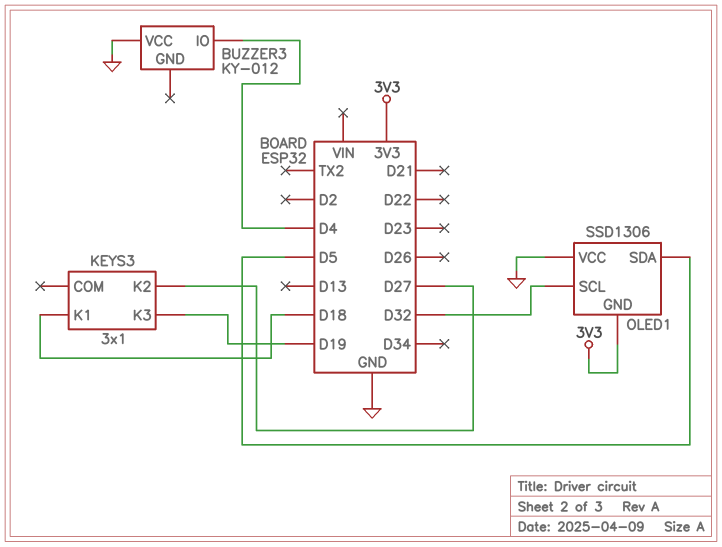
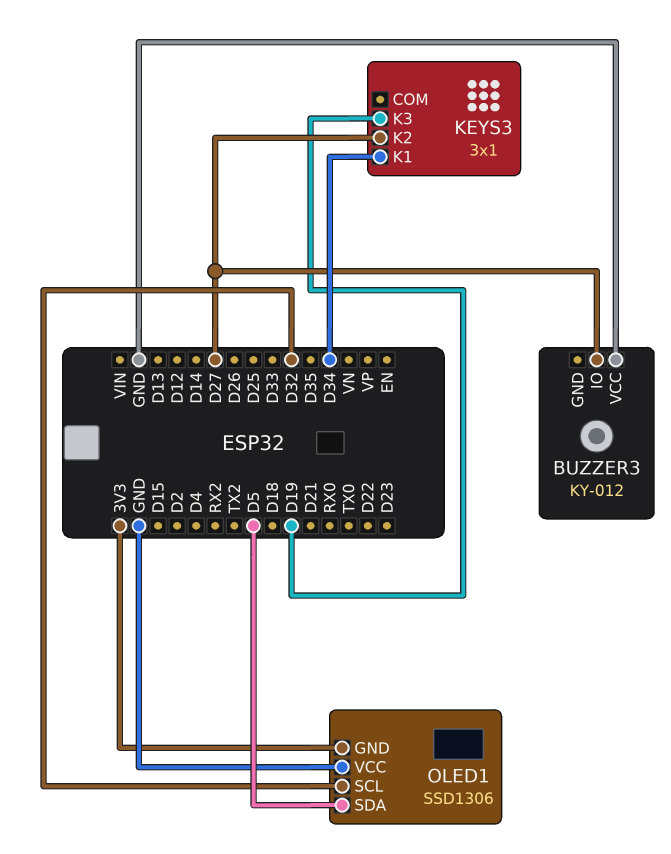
BUZZER3 pin IO: D4 -> D27
KEYS3 pin K1: D18 -> D34

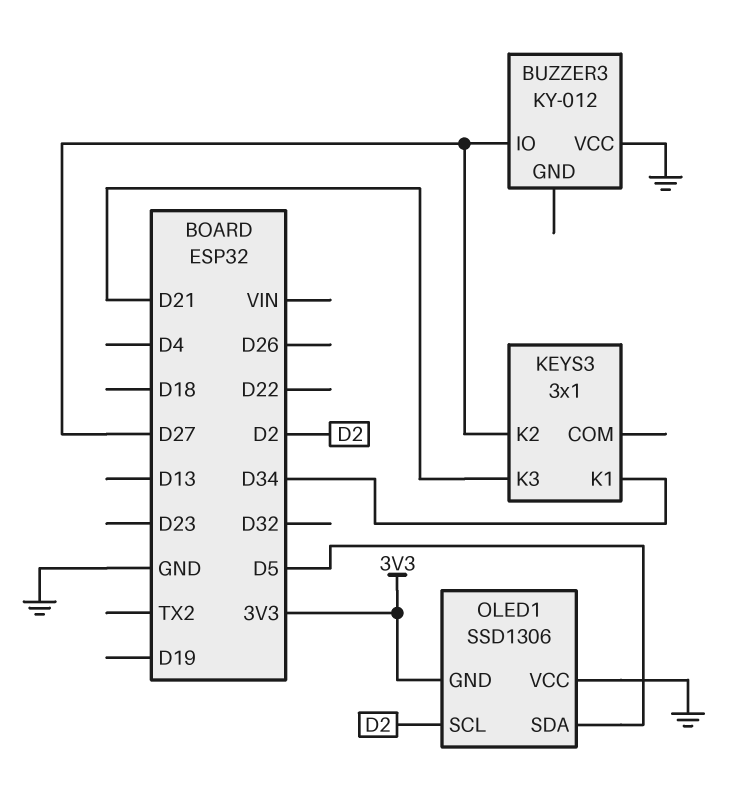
KEYS3 pin K3: D19 -> D21
OLED1 pin SCL: D32 -> D2

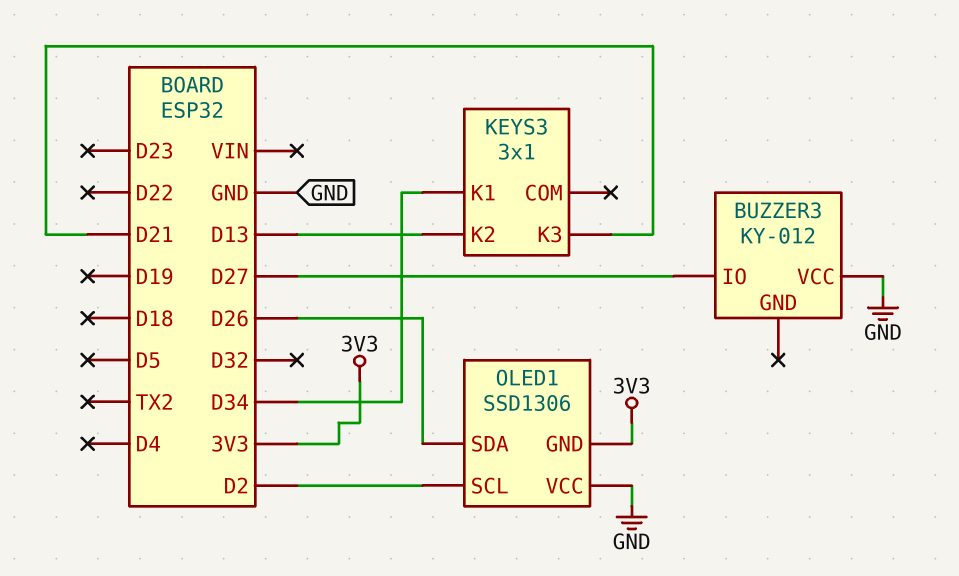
KEYS3 pin K2: D27 -> D13
OLED1 pin SDA: D5 -> D26

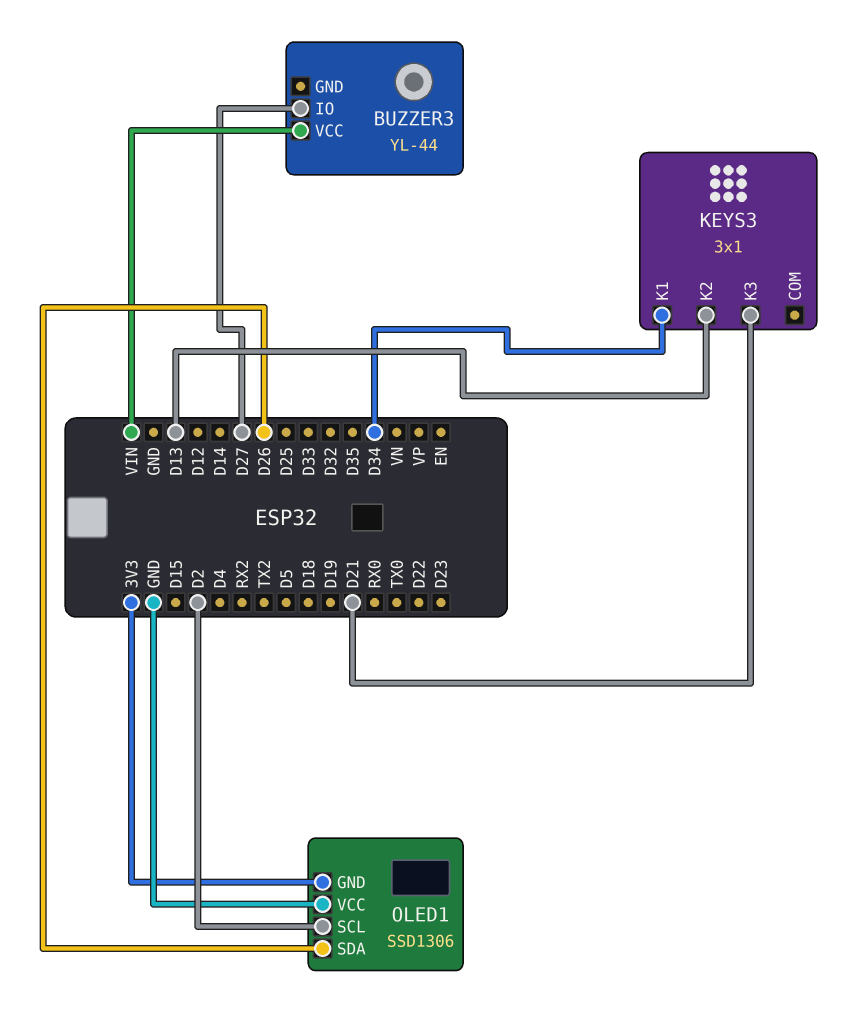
BUZZER3: KY-012 -> YL-44
BUZZER3 pin VCC: GND -> VIN

